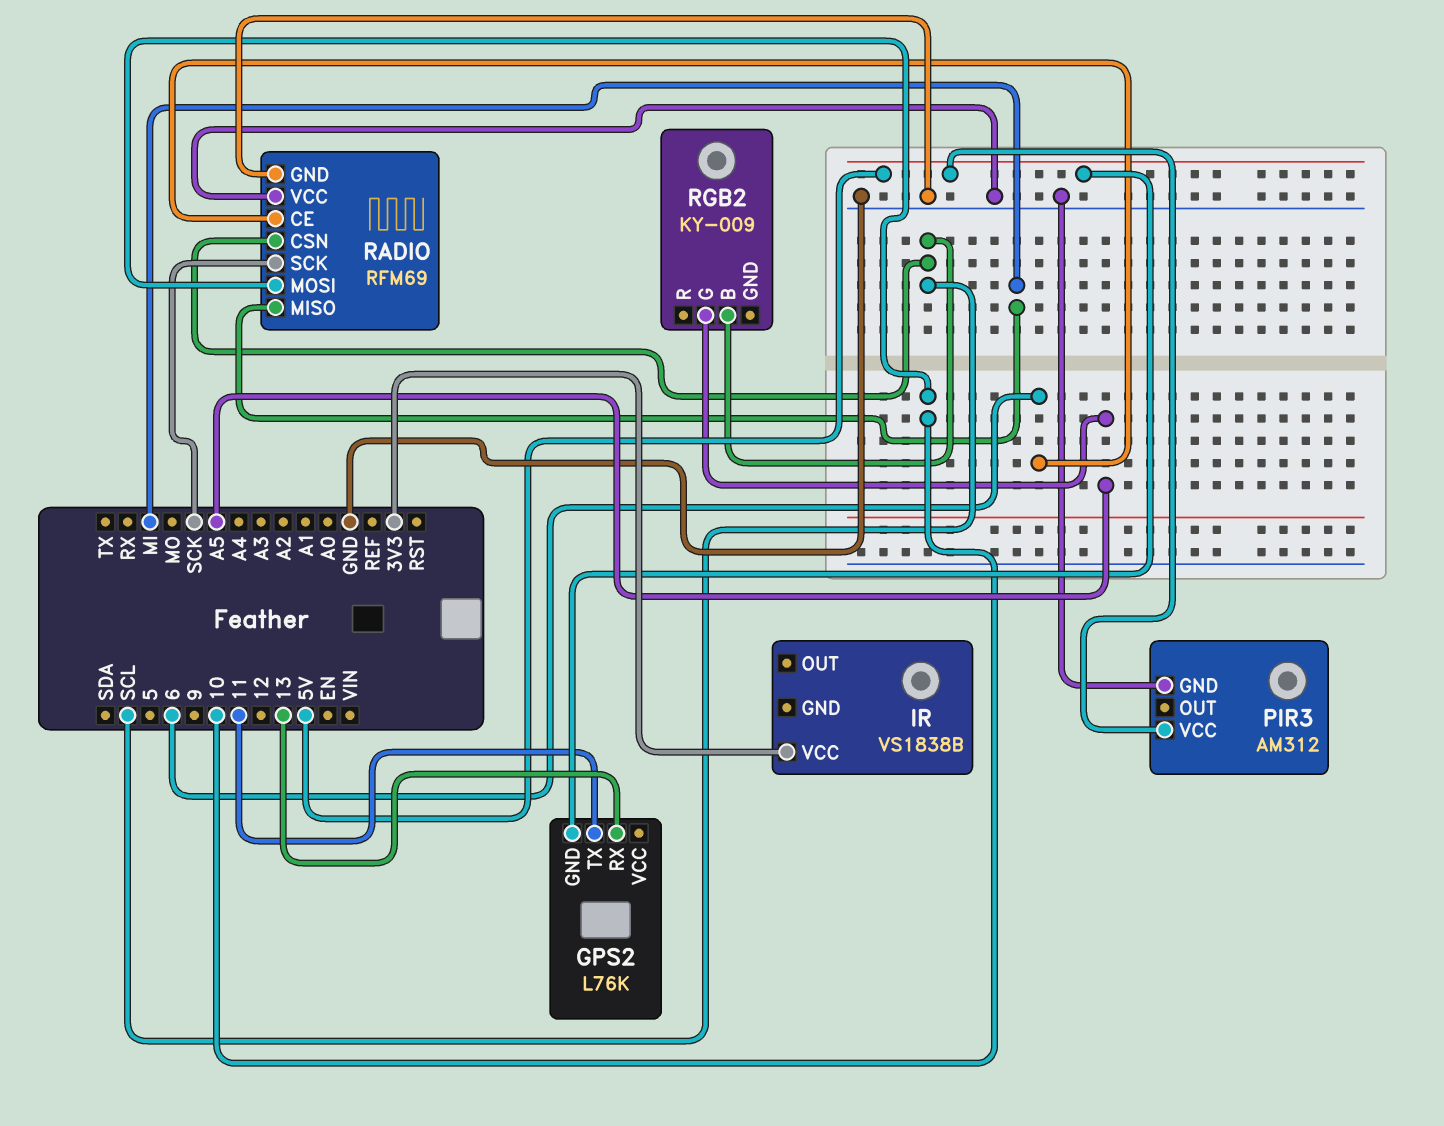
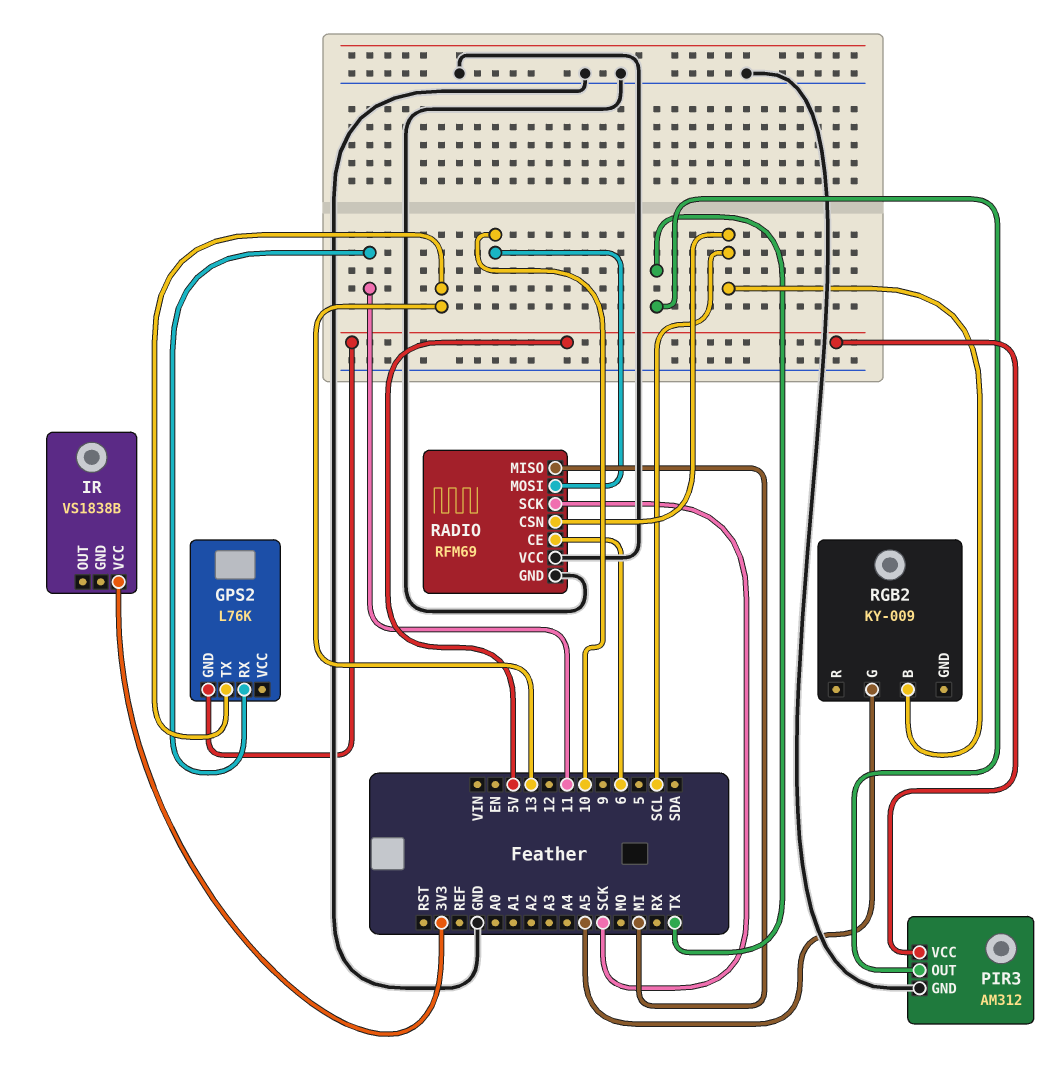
GPS2 pin RX: 13 -> 11
GPS2 pin TX: 11 -> 13
PIR3 pin OUT: none -> TX

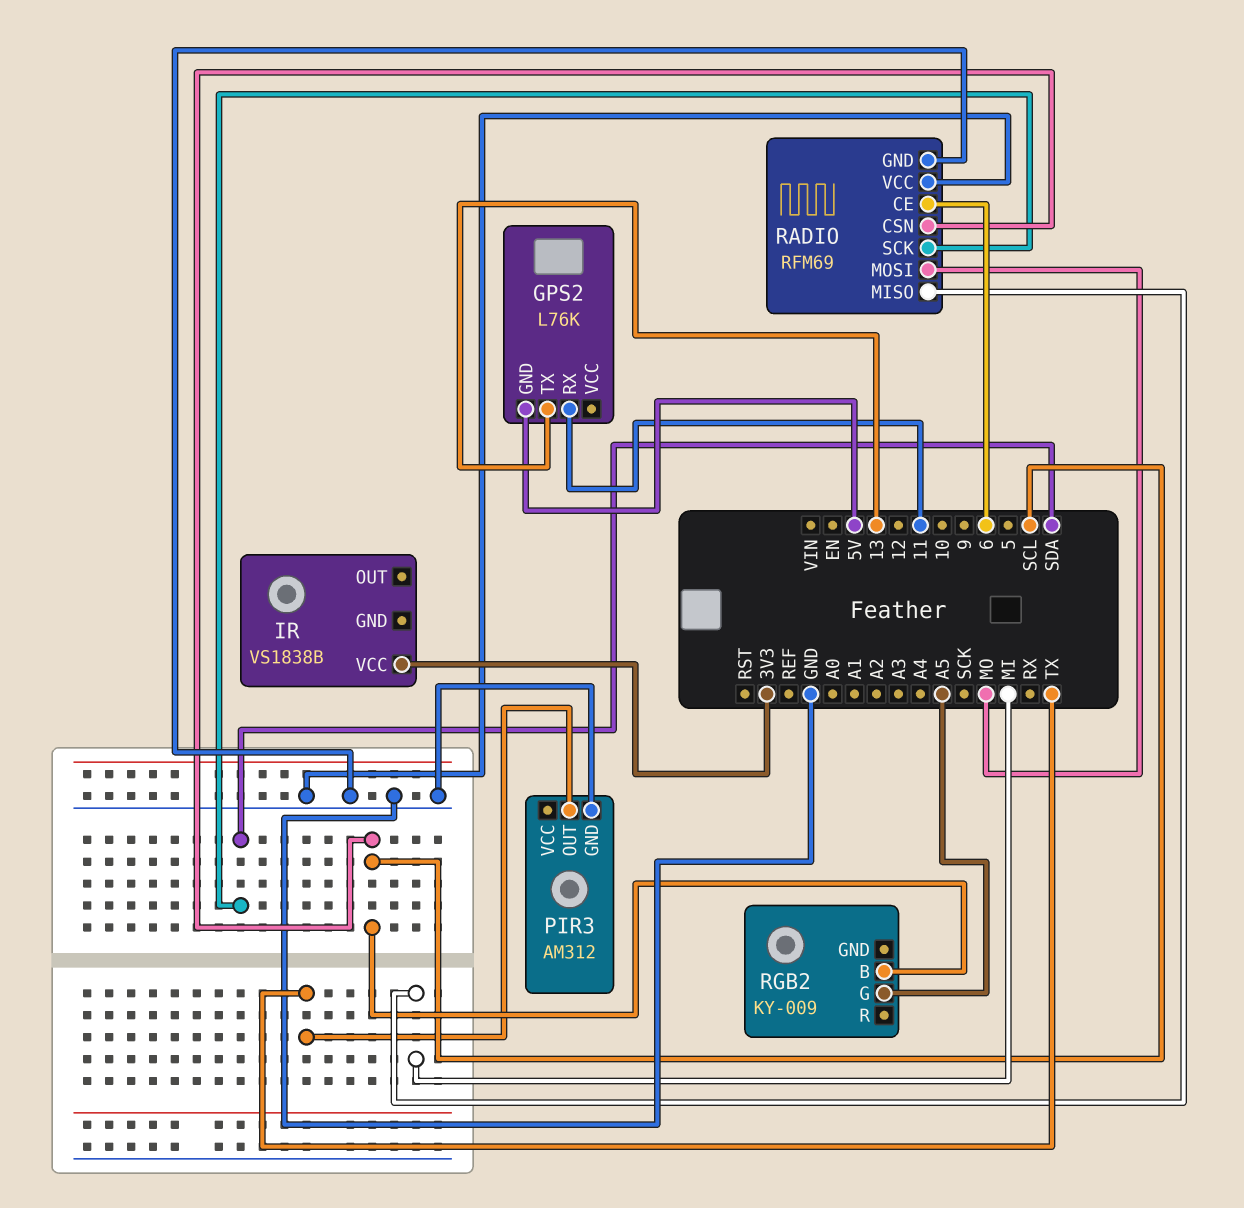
PIR3 pin VCC: 5V -> none
RADIO pin MOSI: 10 -> MO
RADIO pin SCK: SCK -> SDA

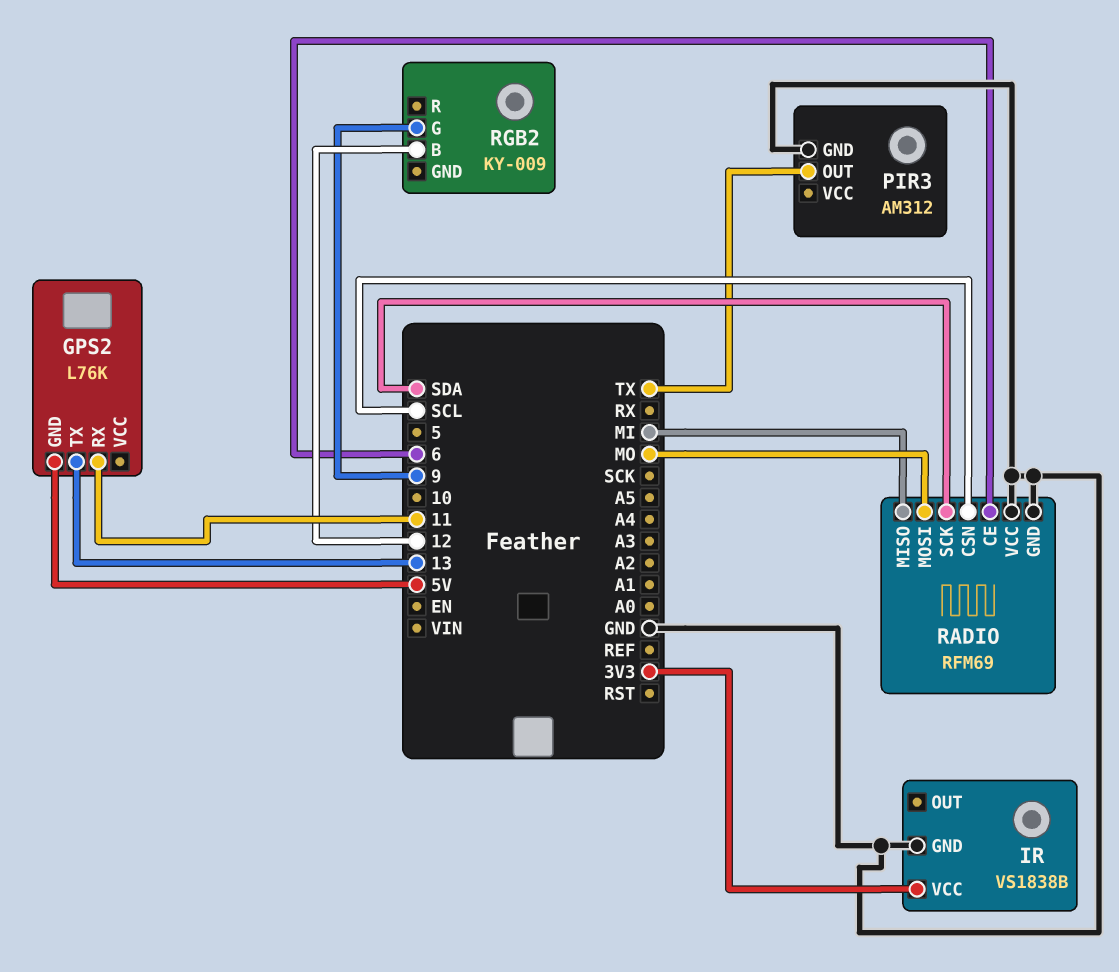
IR pin GND: none -> GND
RGB2 pin B: SCL -> 12
RGB2 pin G: A5 -> 9

